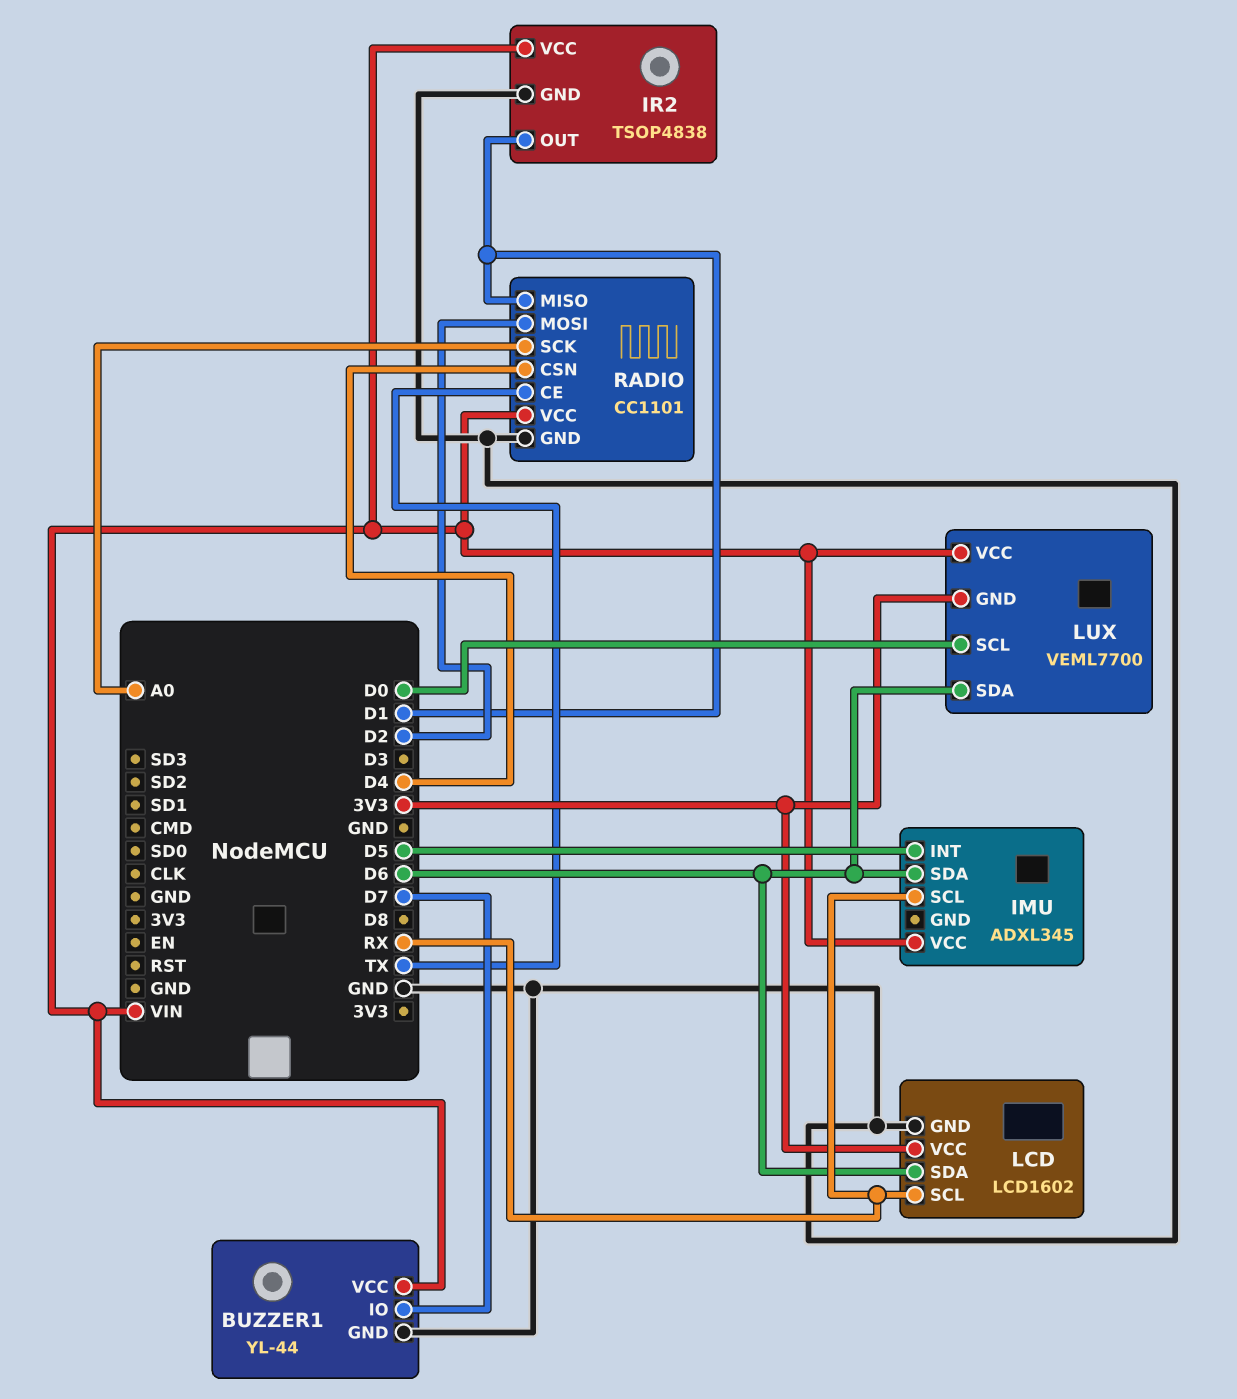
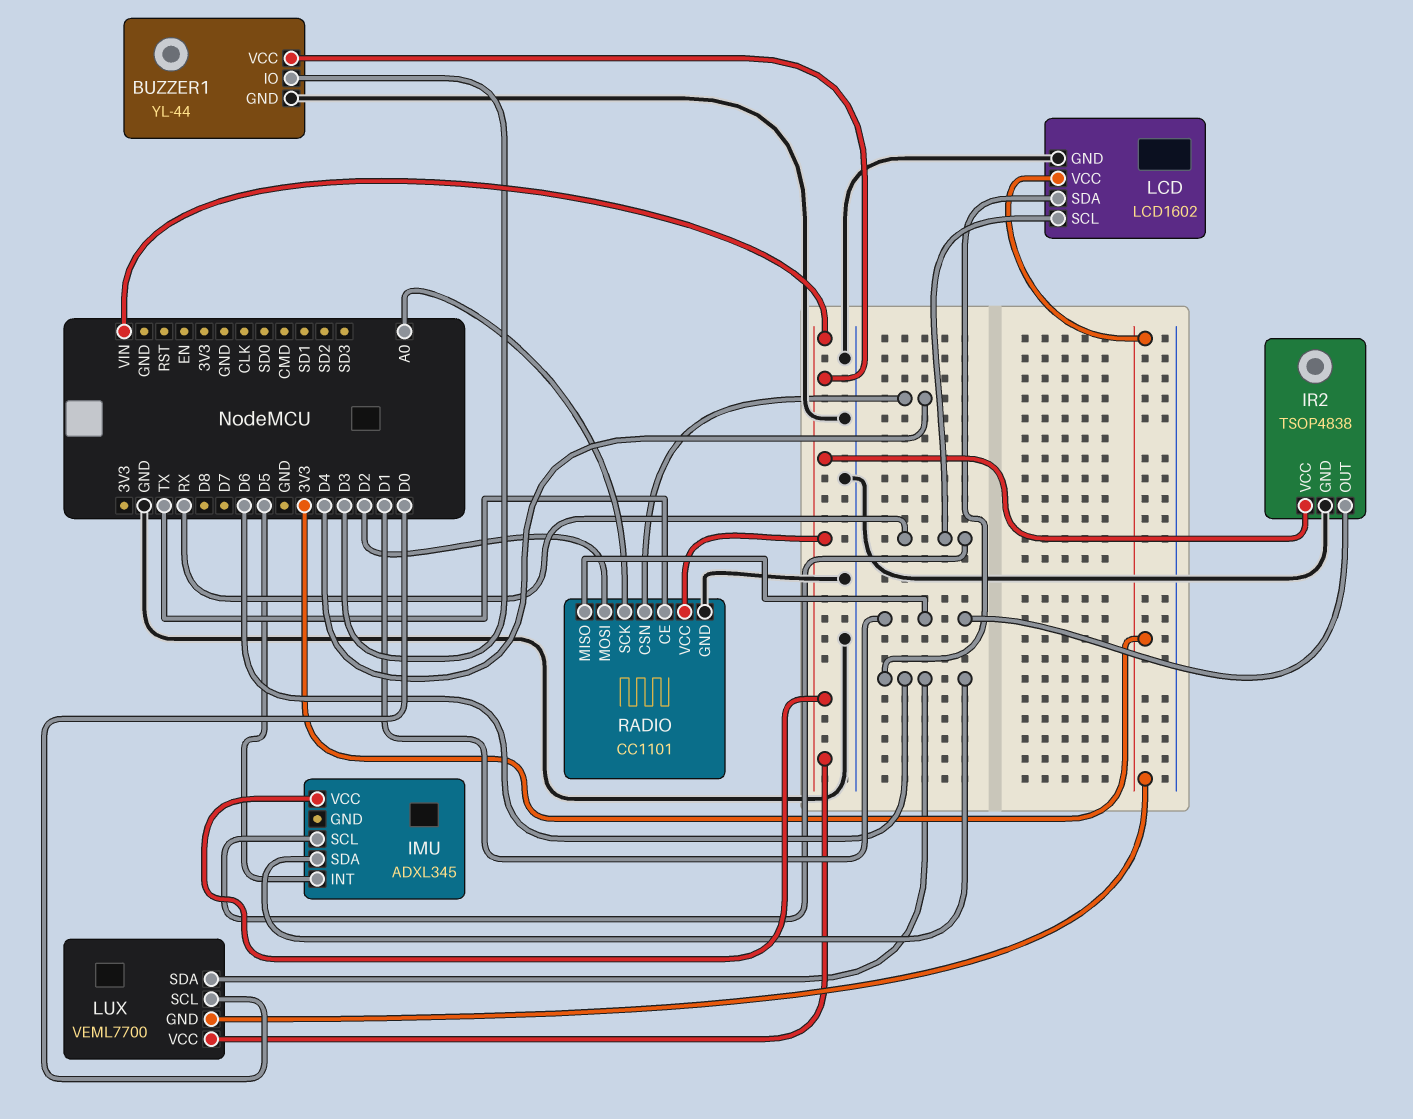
BUZZER1 pin IO: D7 -> D3

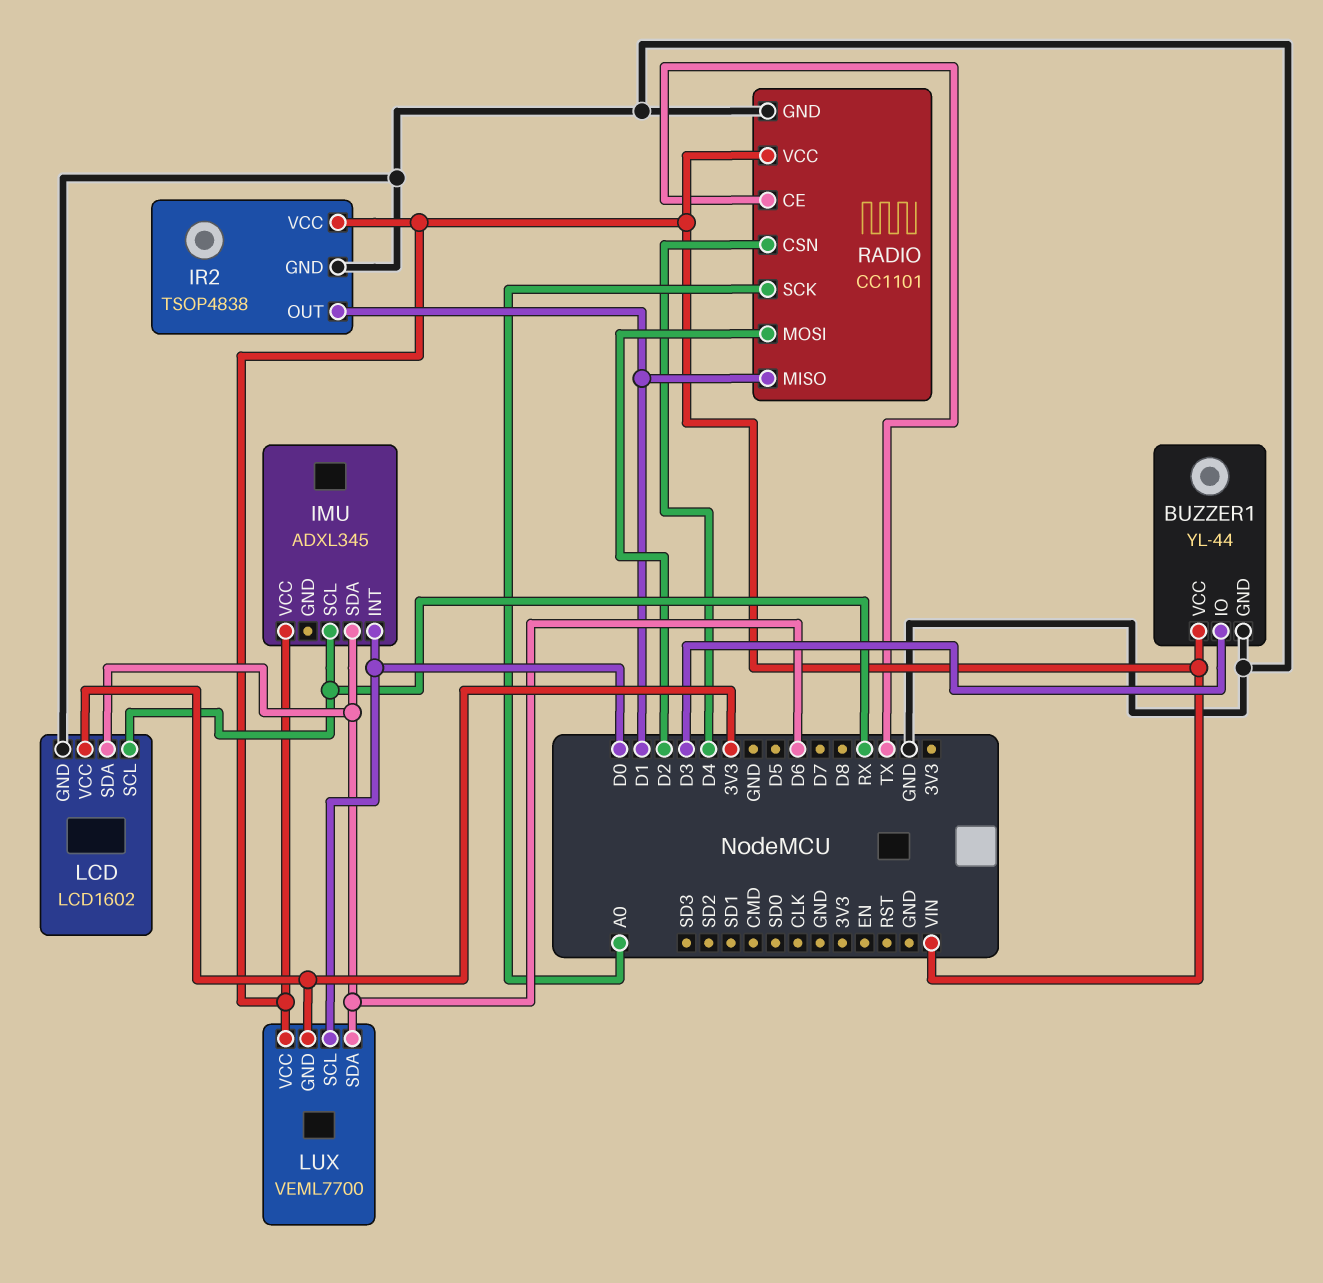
IMU pin INT: D5 -> D0

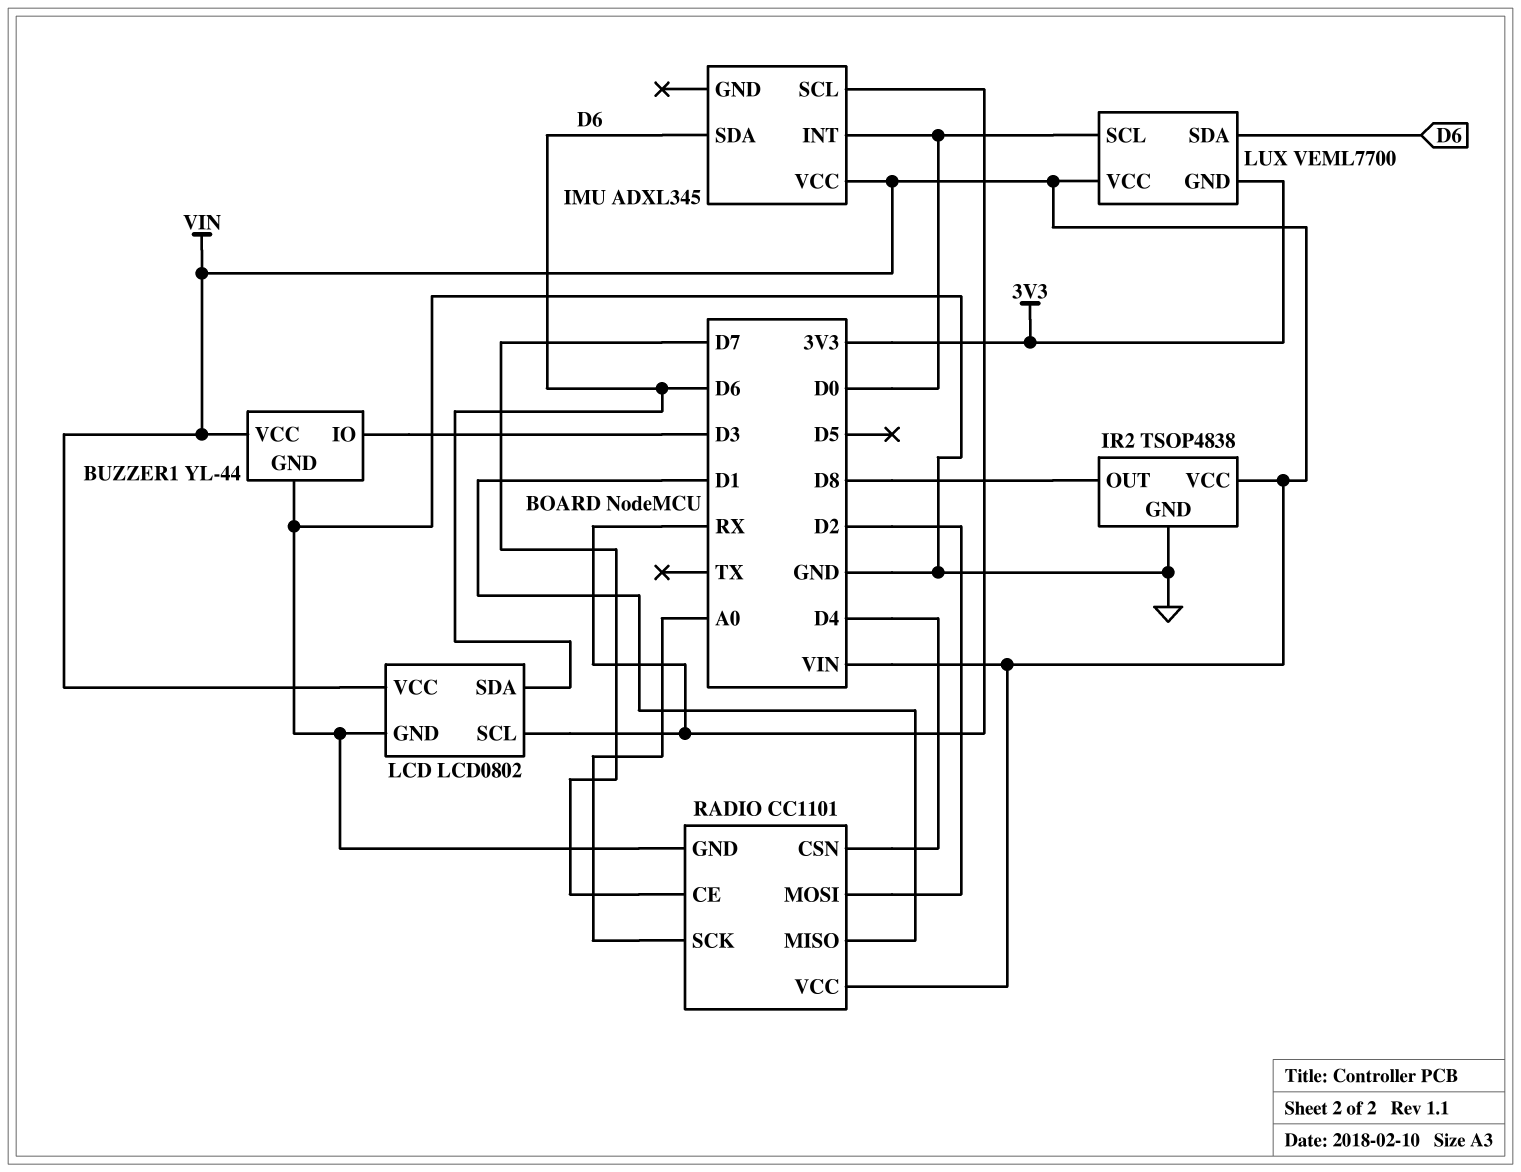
IR2 pin OUT: D1 -> D8
LCD: LCD1602 -> LCD0802
LCD pin VCC: 3V3 -> VIN
RADIO pin CE: TX -> D7

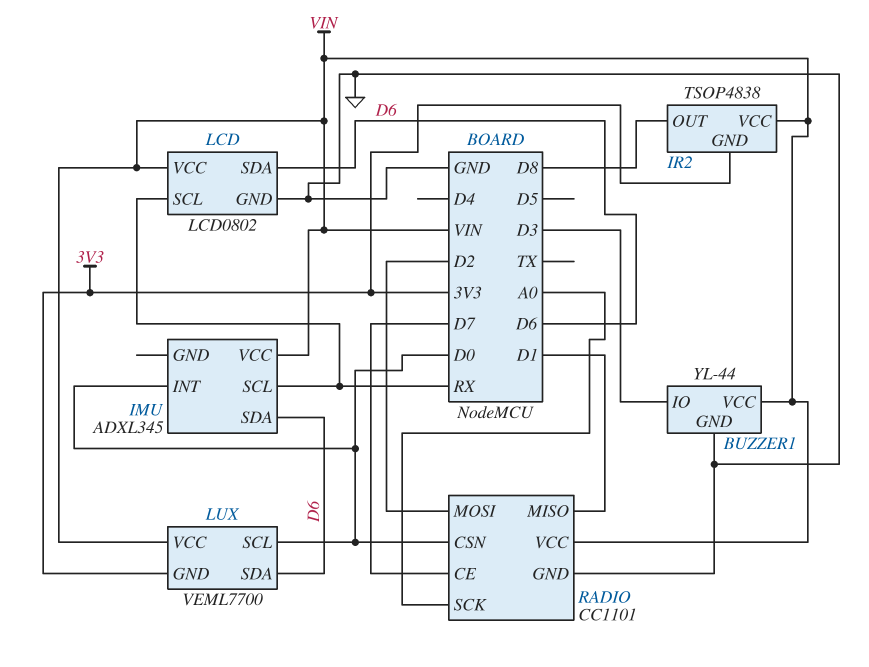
IR2 pin GND: GND -> 3V3
RADIO pin CSN: D4 -> D0

